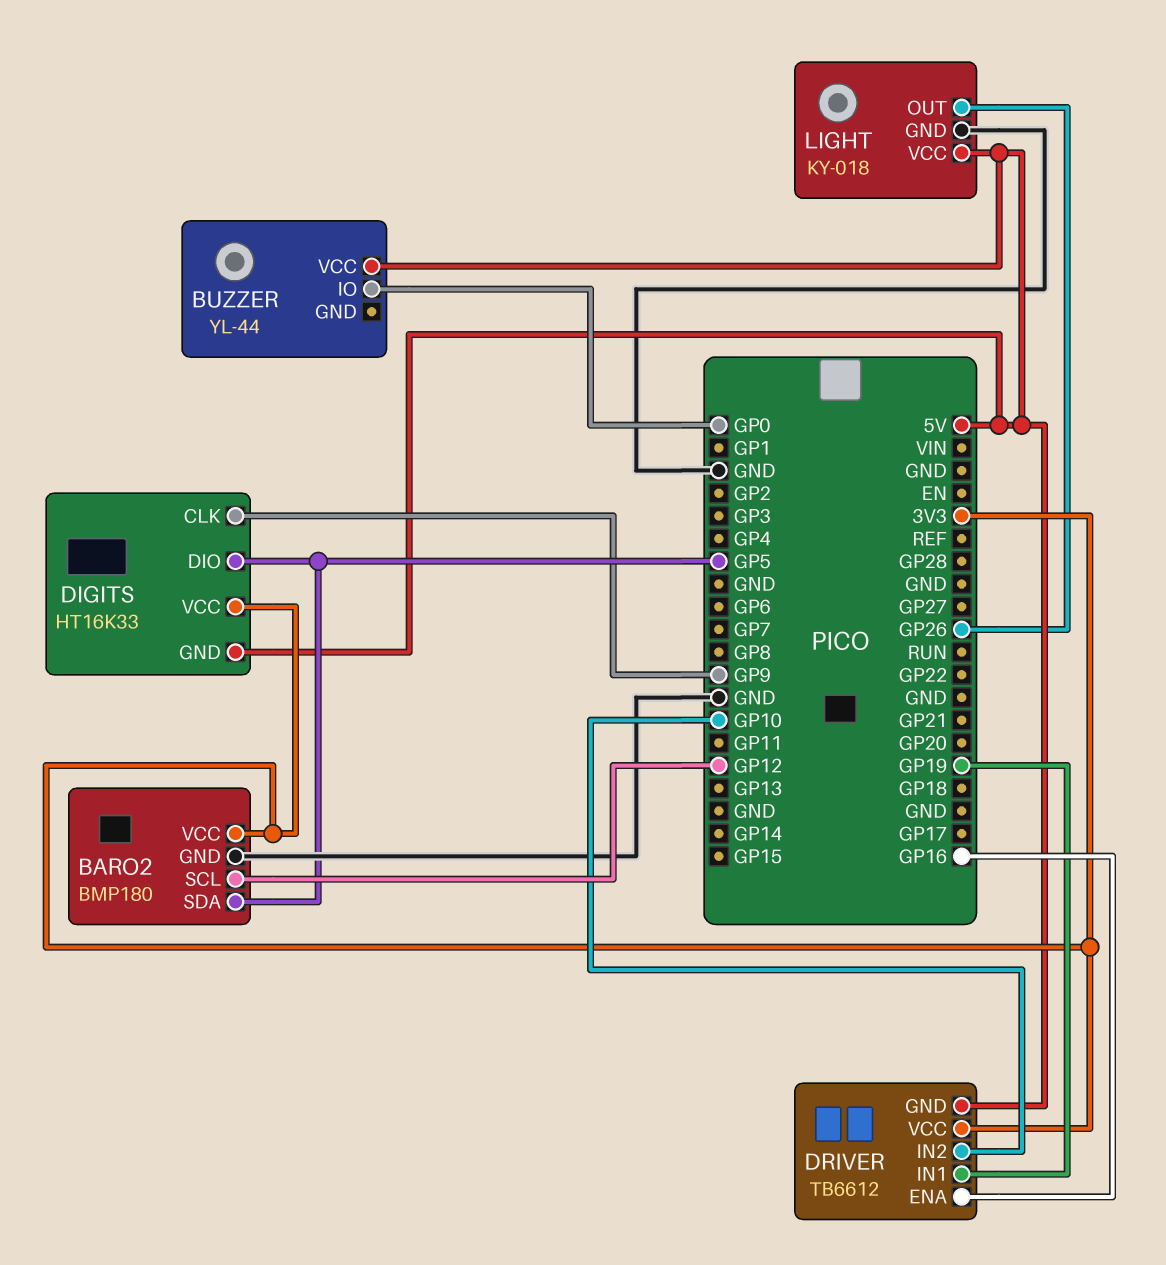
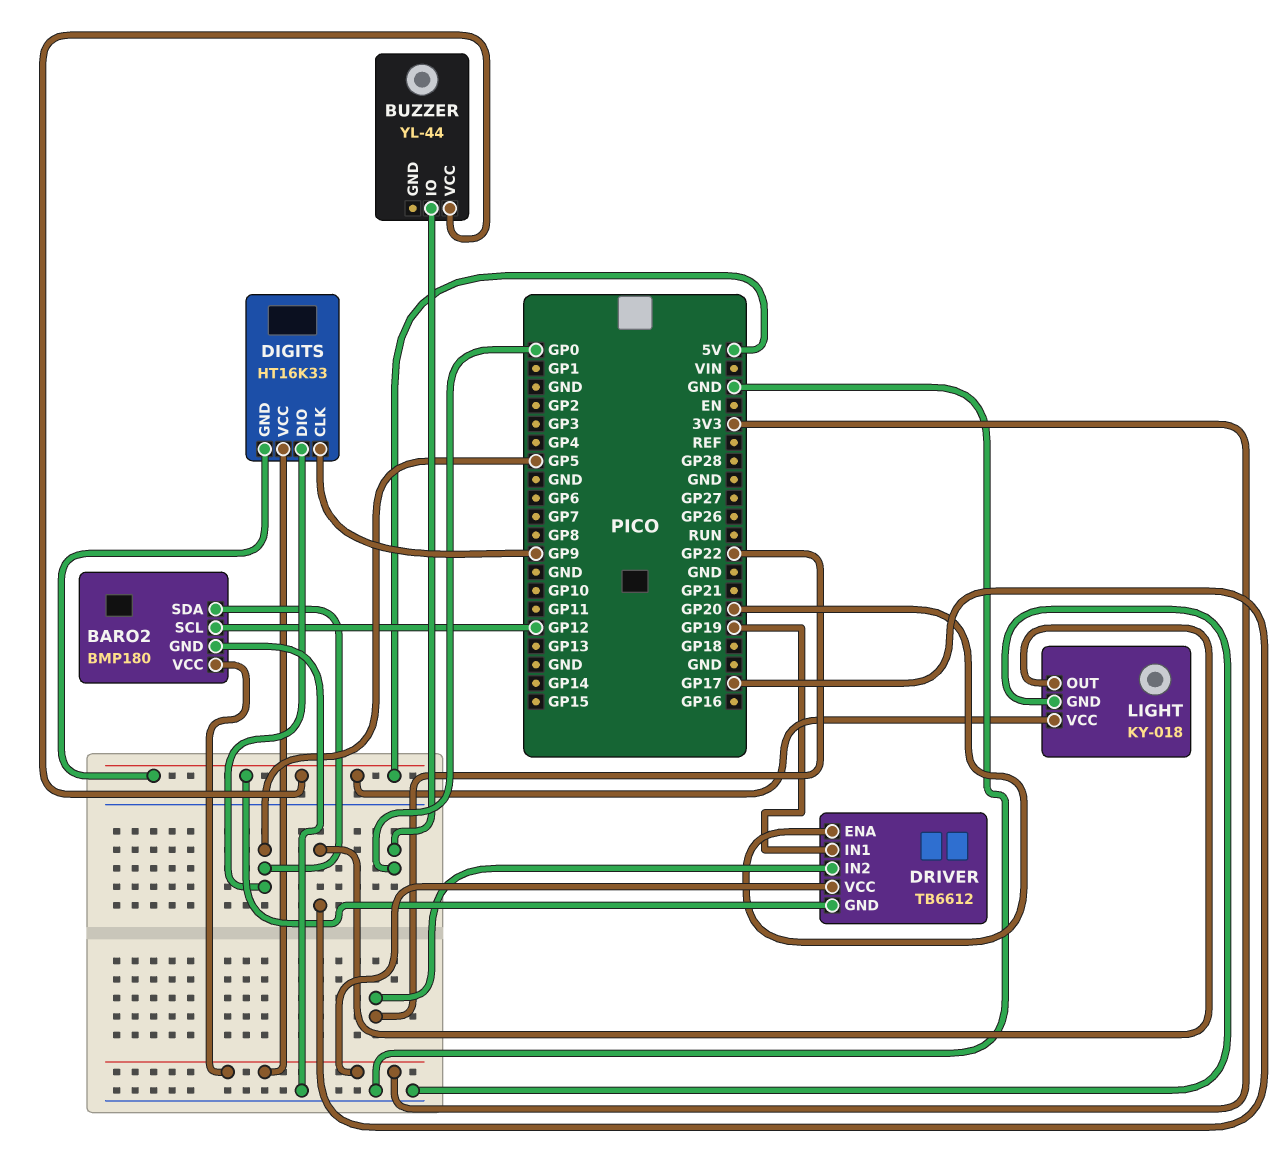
DRIVER pin ENA: GP16 -> GP20
DRIVER pin IN2: GP10 -> GP22
LIGHT pin OUT: GP26 -> GP17

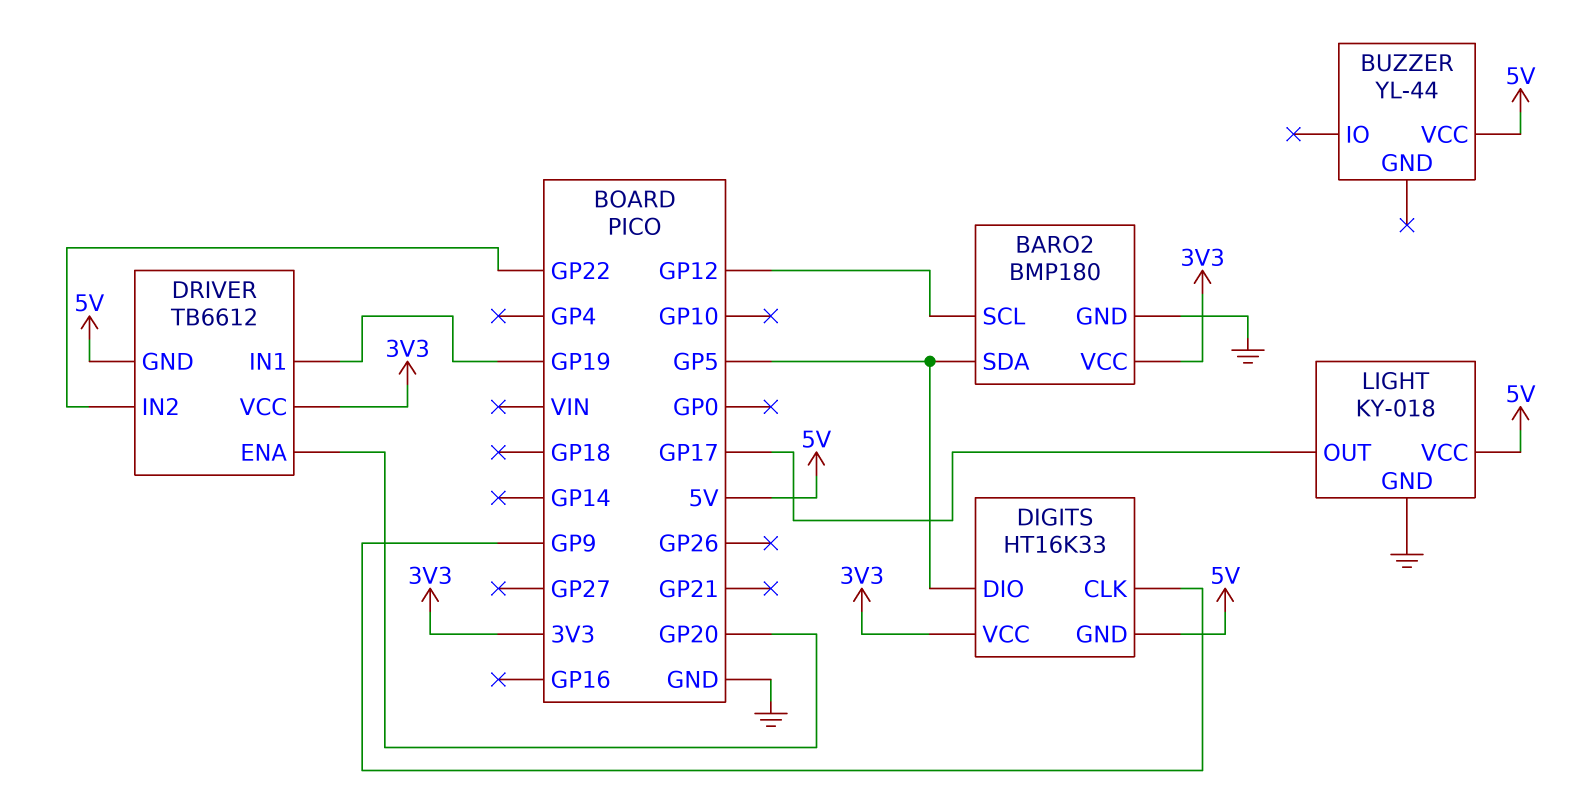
BUZZER pin IO: GP0 -> none

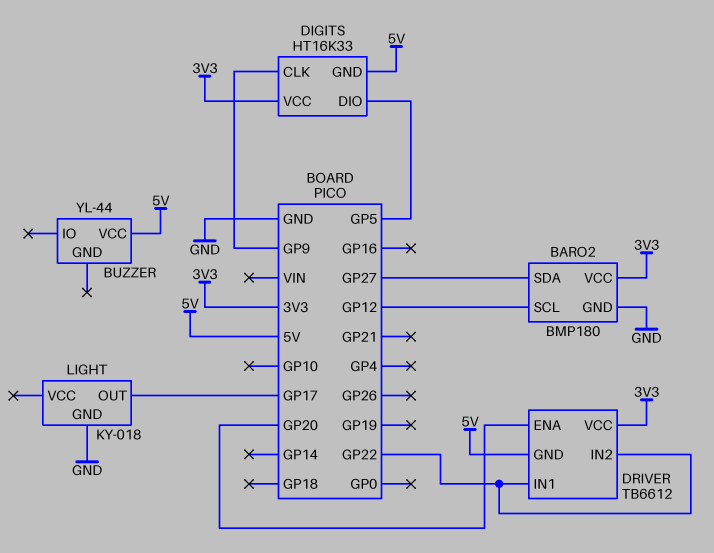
BARO2 pin SDA: GP5 -> GP27
DRIVER pin IN1: GP19 -> GP22
LIGHT pin VCC: 5V -> none

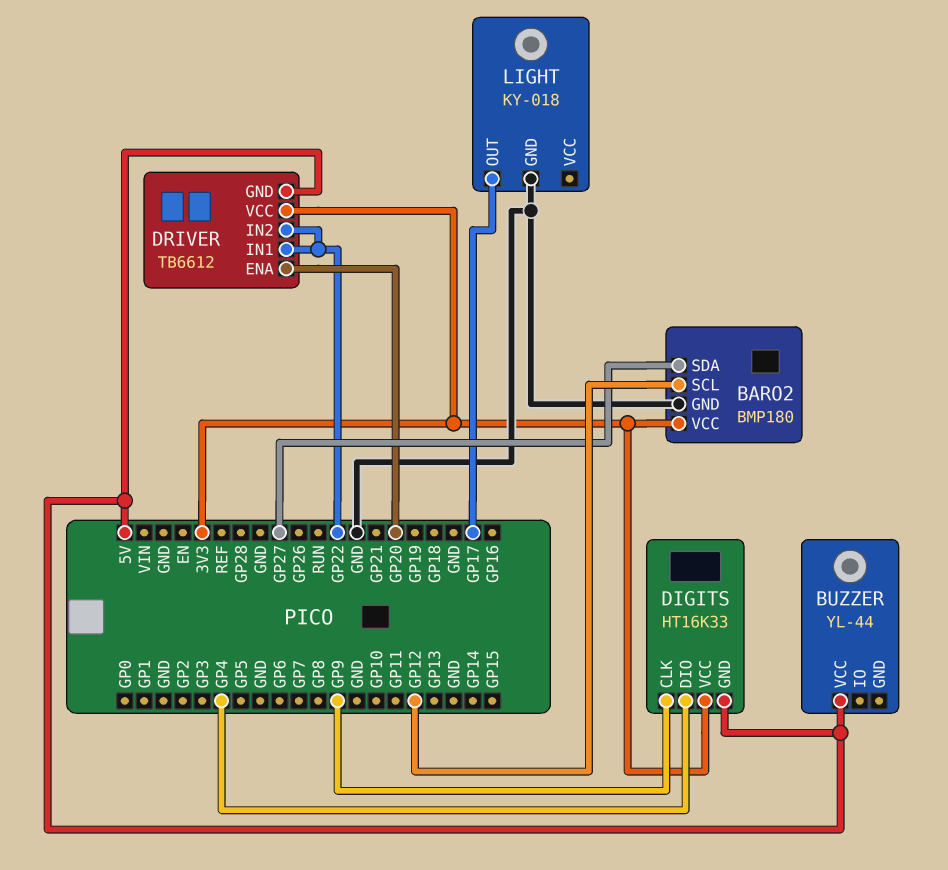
DIGITS pin DIO: GP5 -> GP4

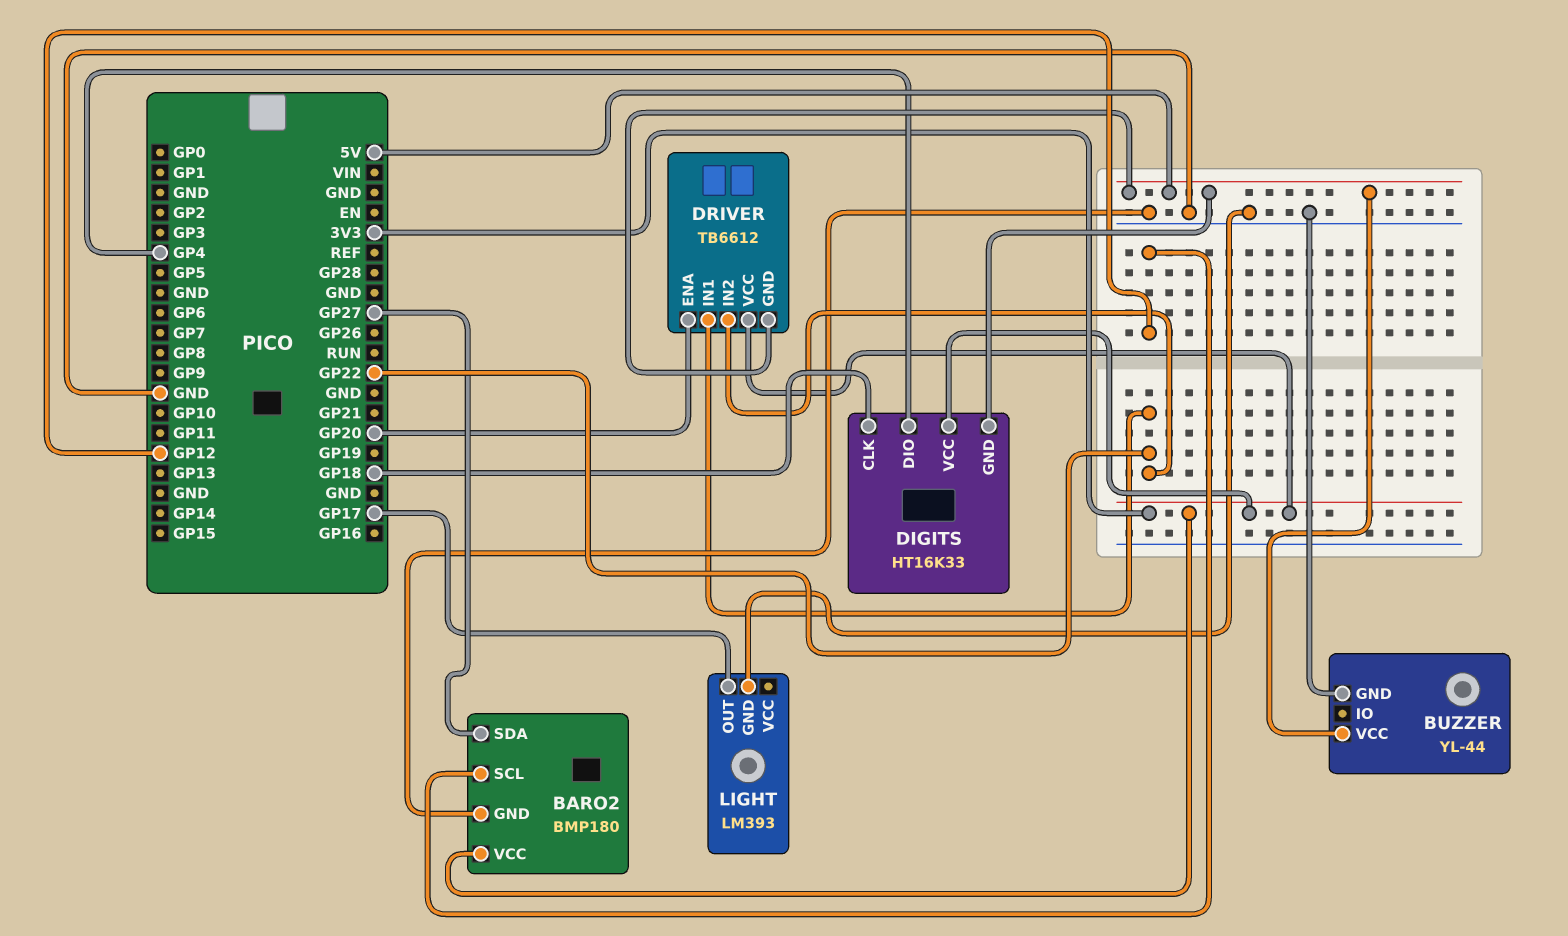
BUZZER pin GND: none -> GND
DIGITS pin CLK: GP9 -> GP18
LIGHT: KY-018 -> LM393

